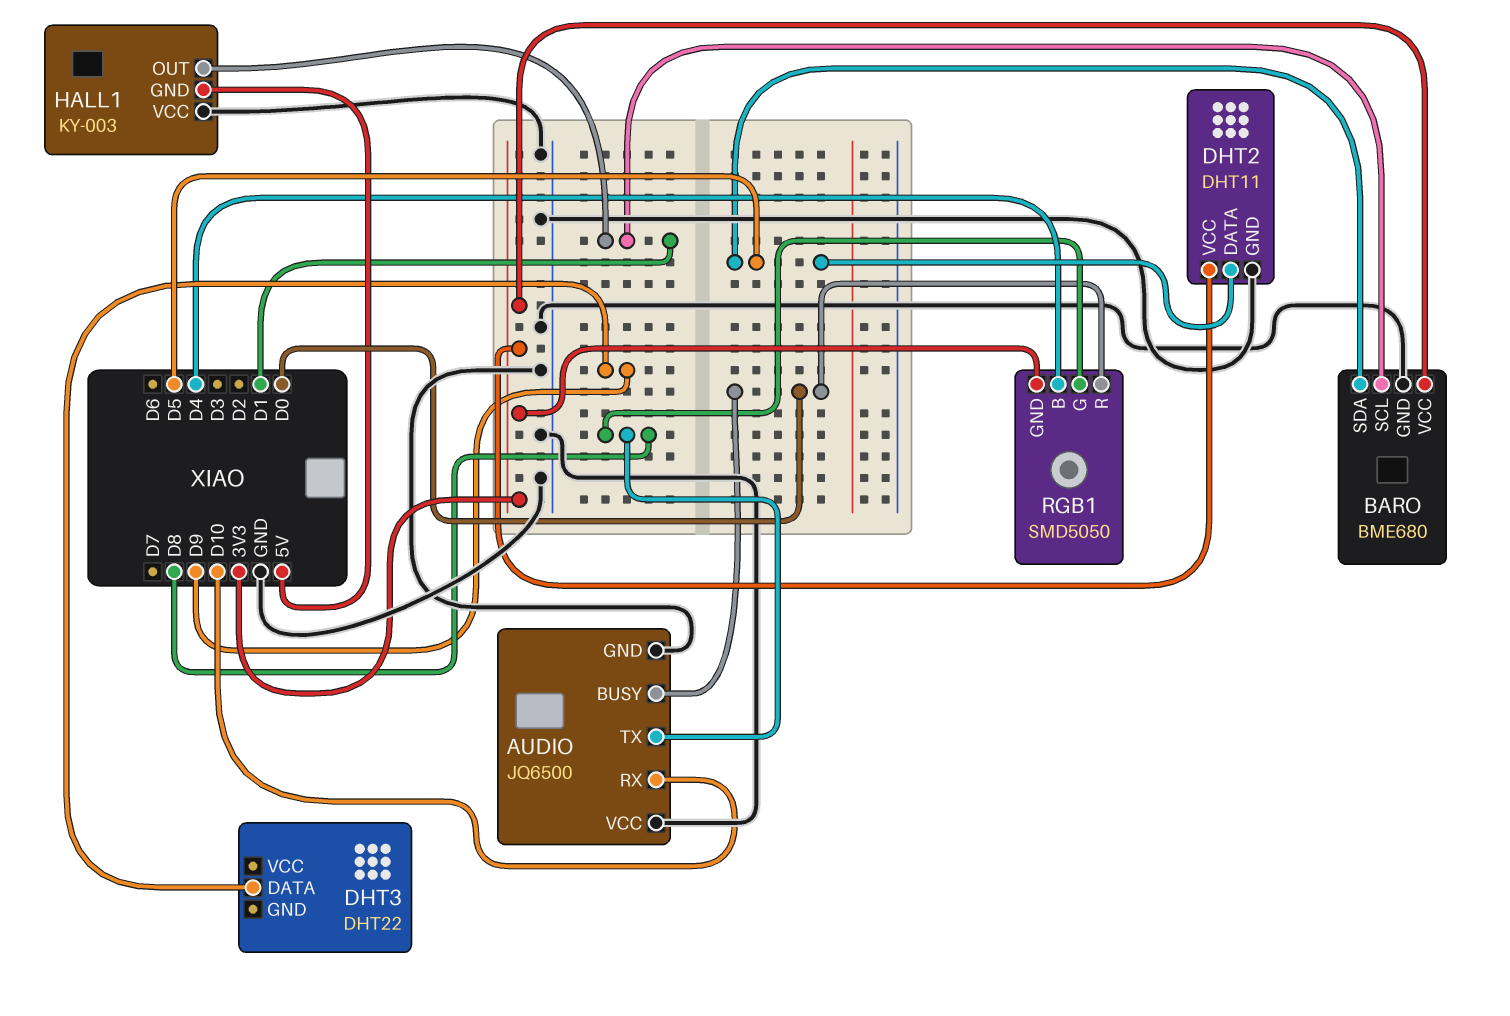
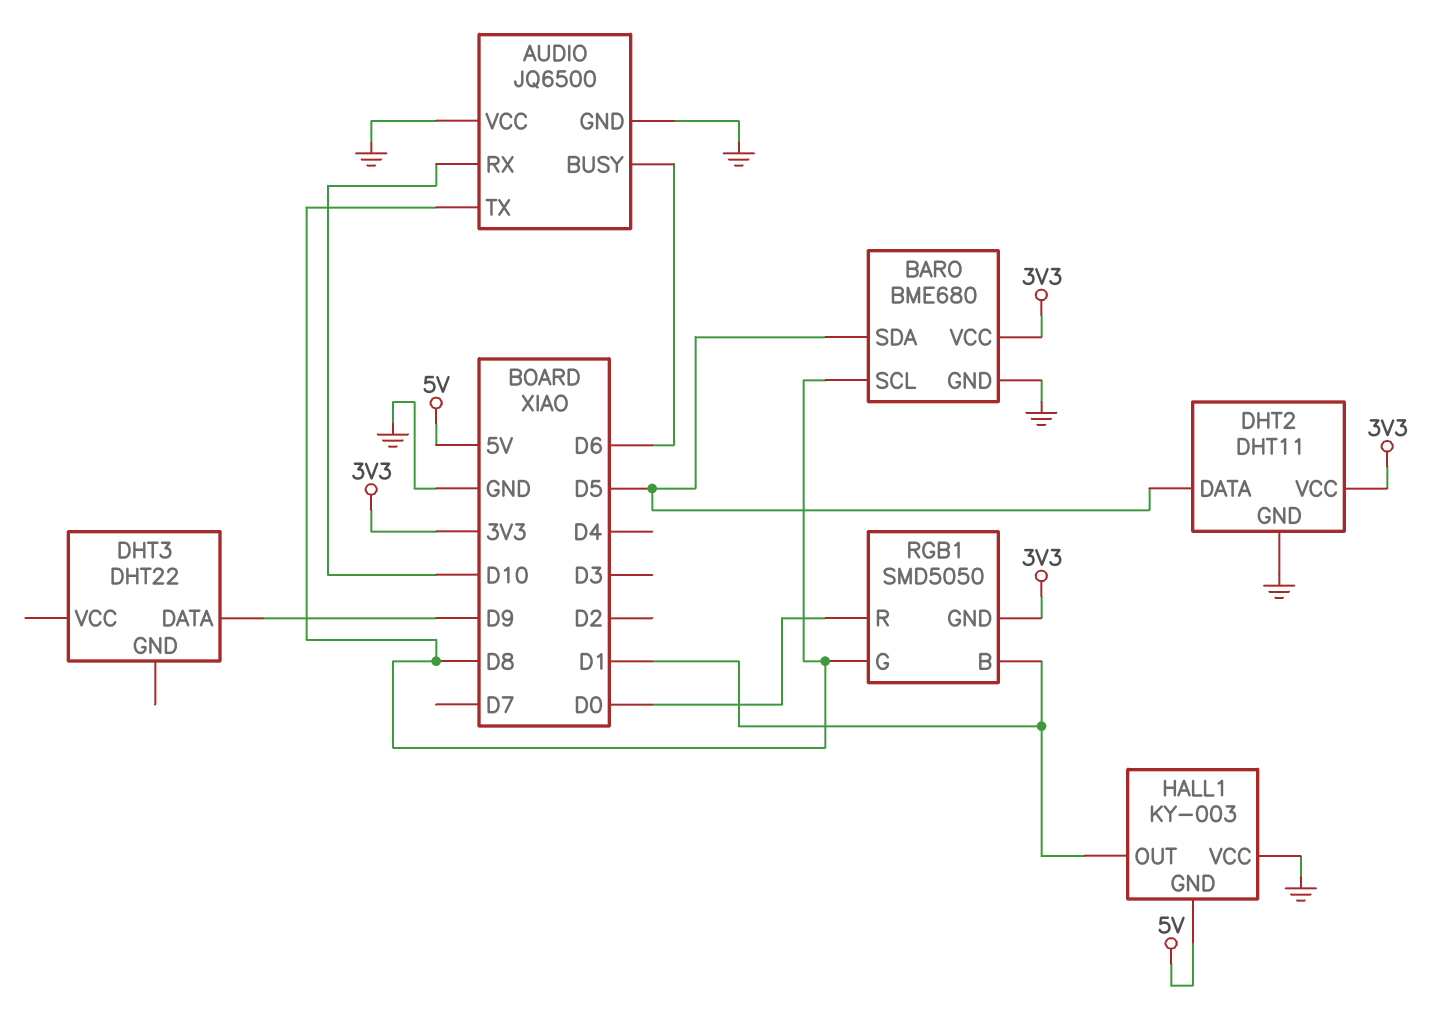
AUDIO pin BUSY: D0 -> D6
BARO pin SCL: D1 -> D8
RGB1 pin B: D4 -> D1

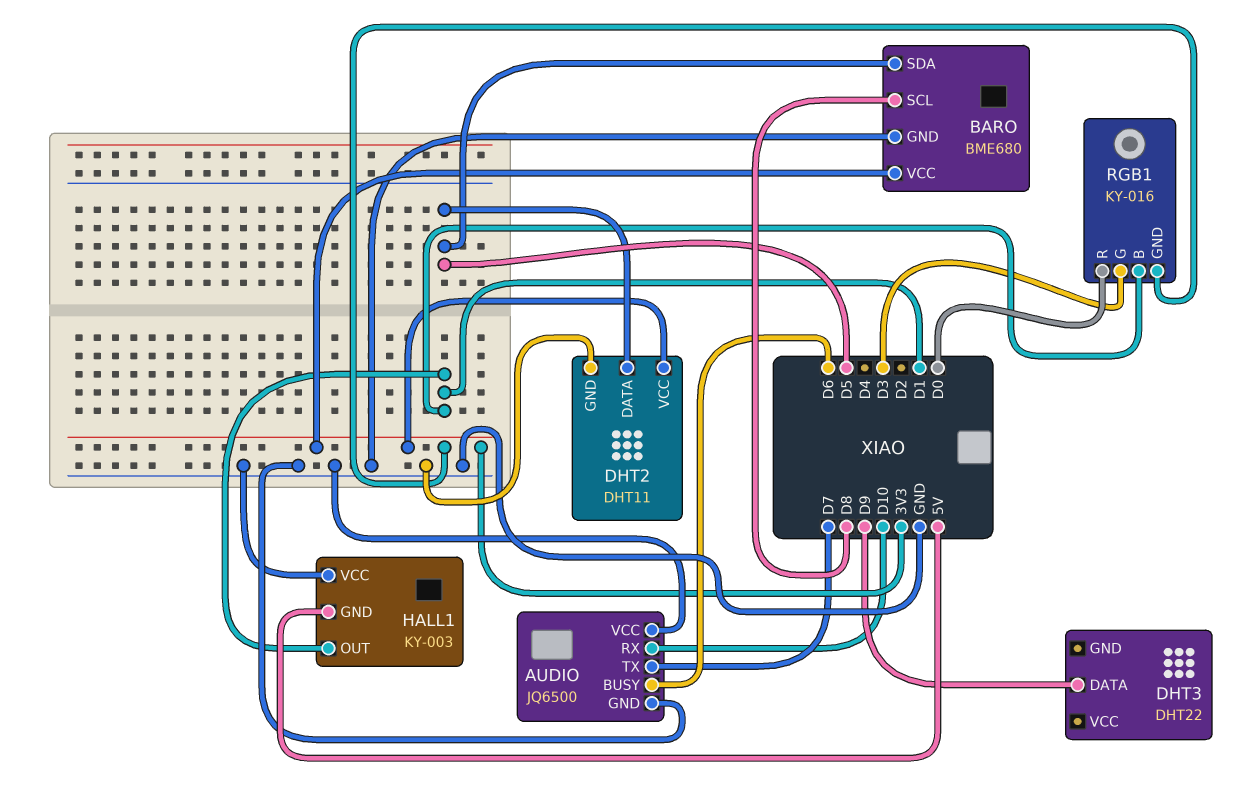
AUDIO pin TX: D8 -> D7
RGB1: SMD5050 -> KY-016
RGB1 pin G: D8 -> D3

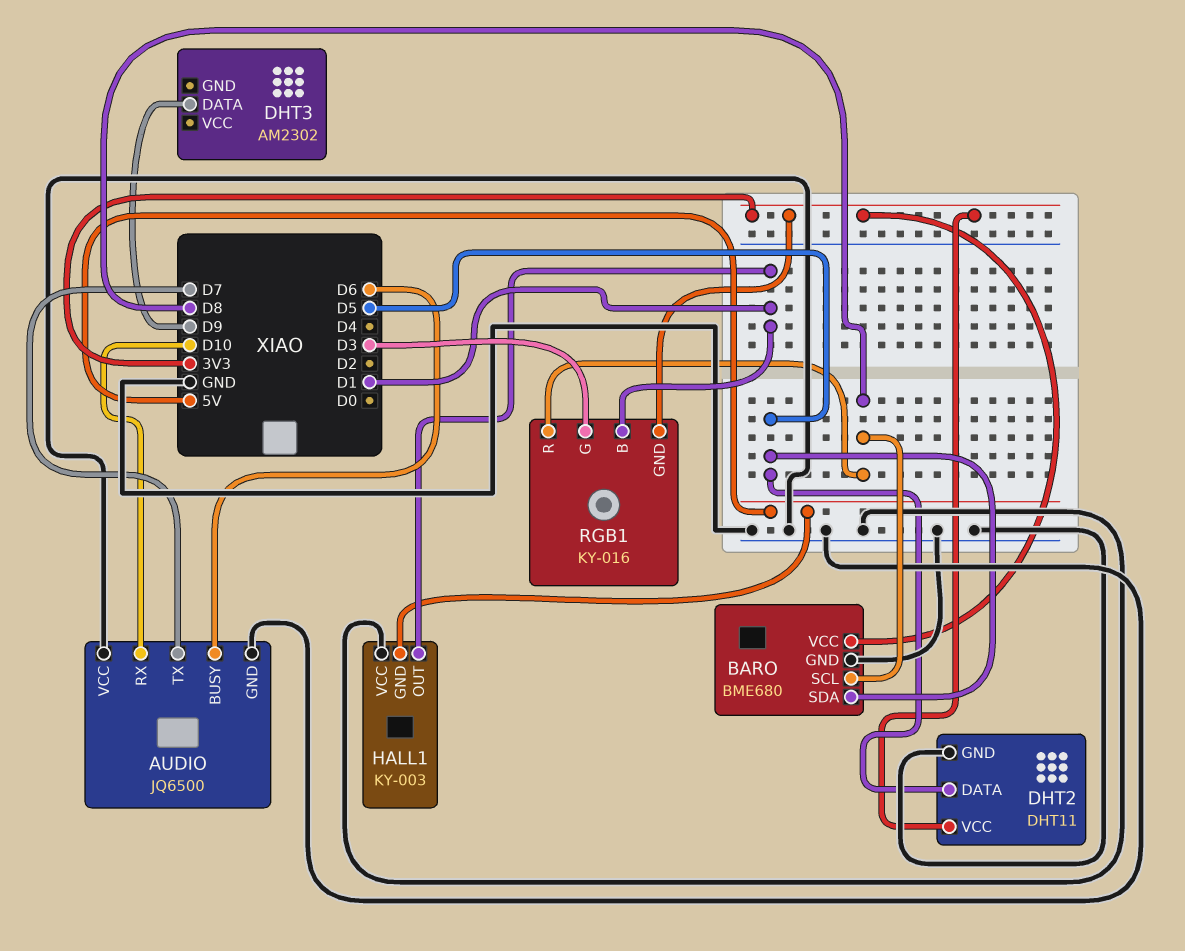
DHT3: DHT22 -> AM2302
RGB1 pin R: D0 -> D8

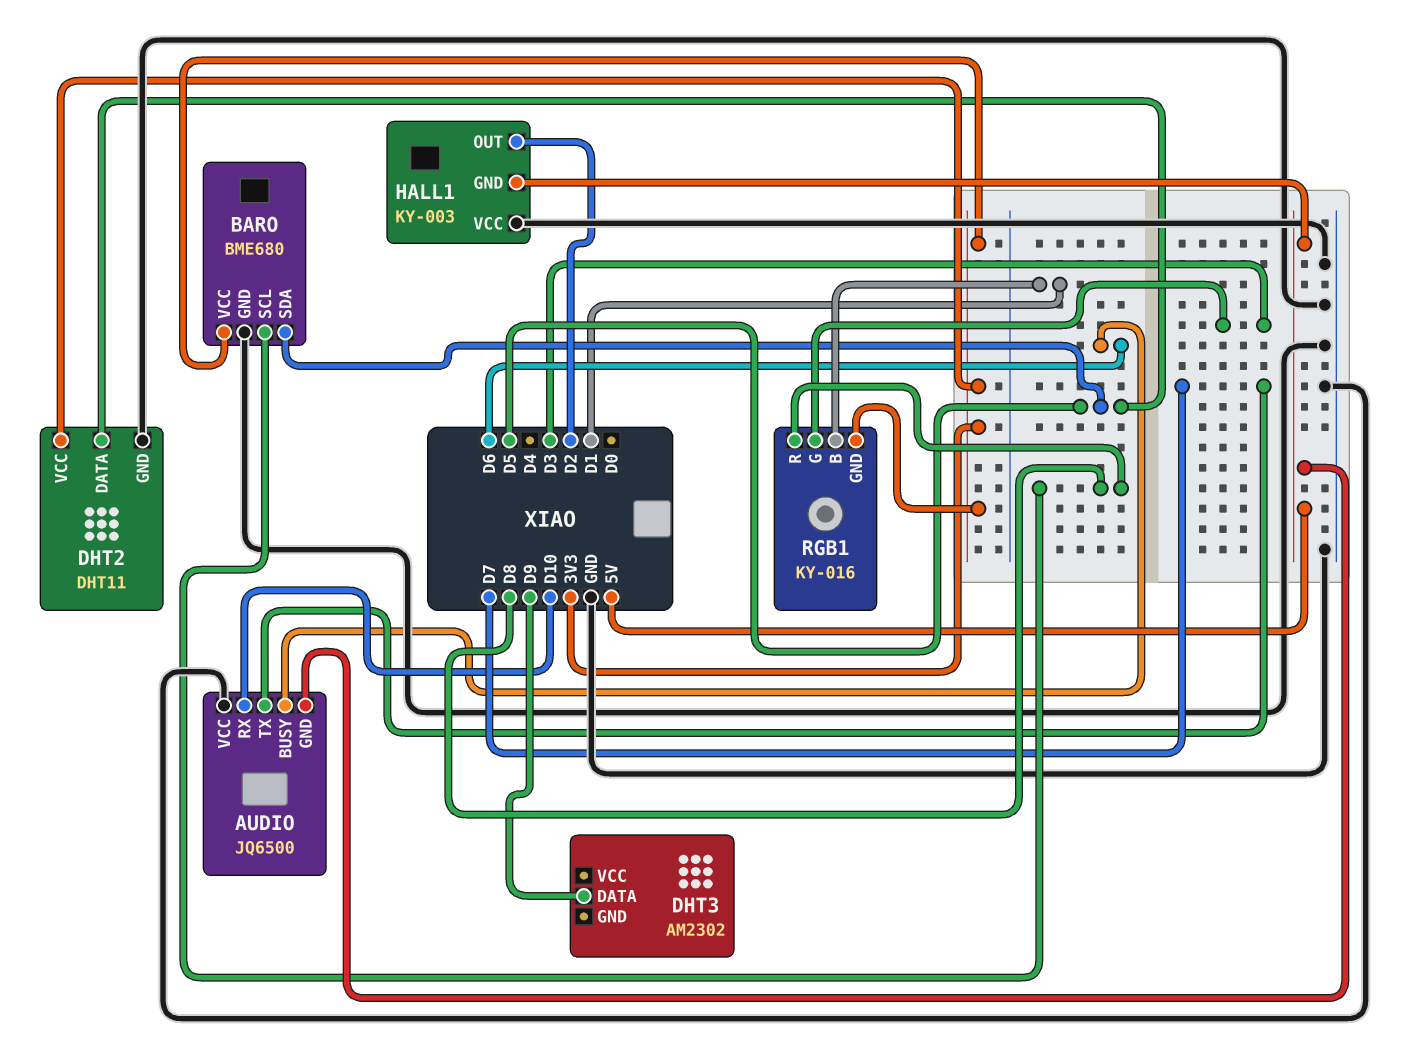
AUDIO pin GND: GND -> 5V
HALL1 pin OUT: D1 -> D2

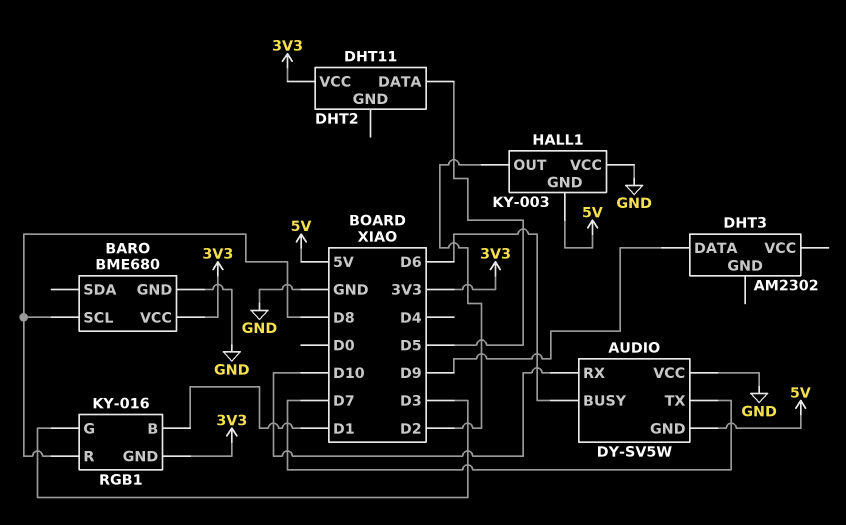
AUDIO: JQ6500 -> DY-SV5W
BARO pin SDA: D5 -> none
DHT2 pin GND: GND -> none

